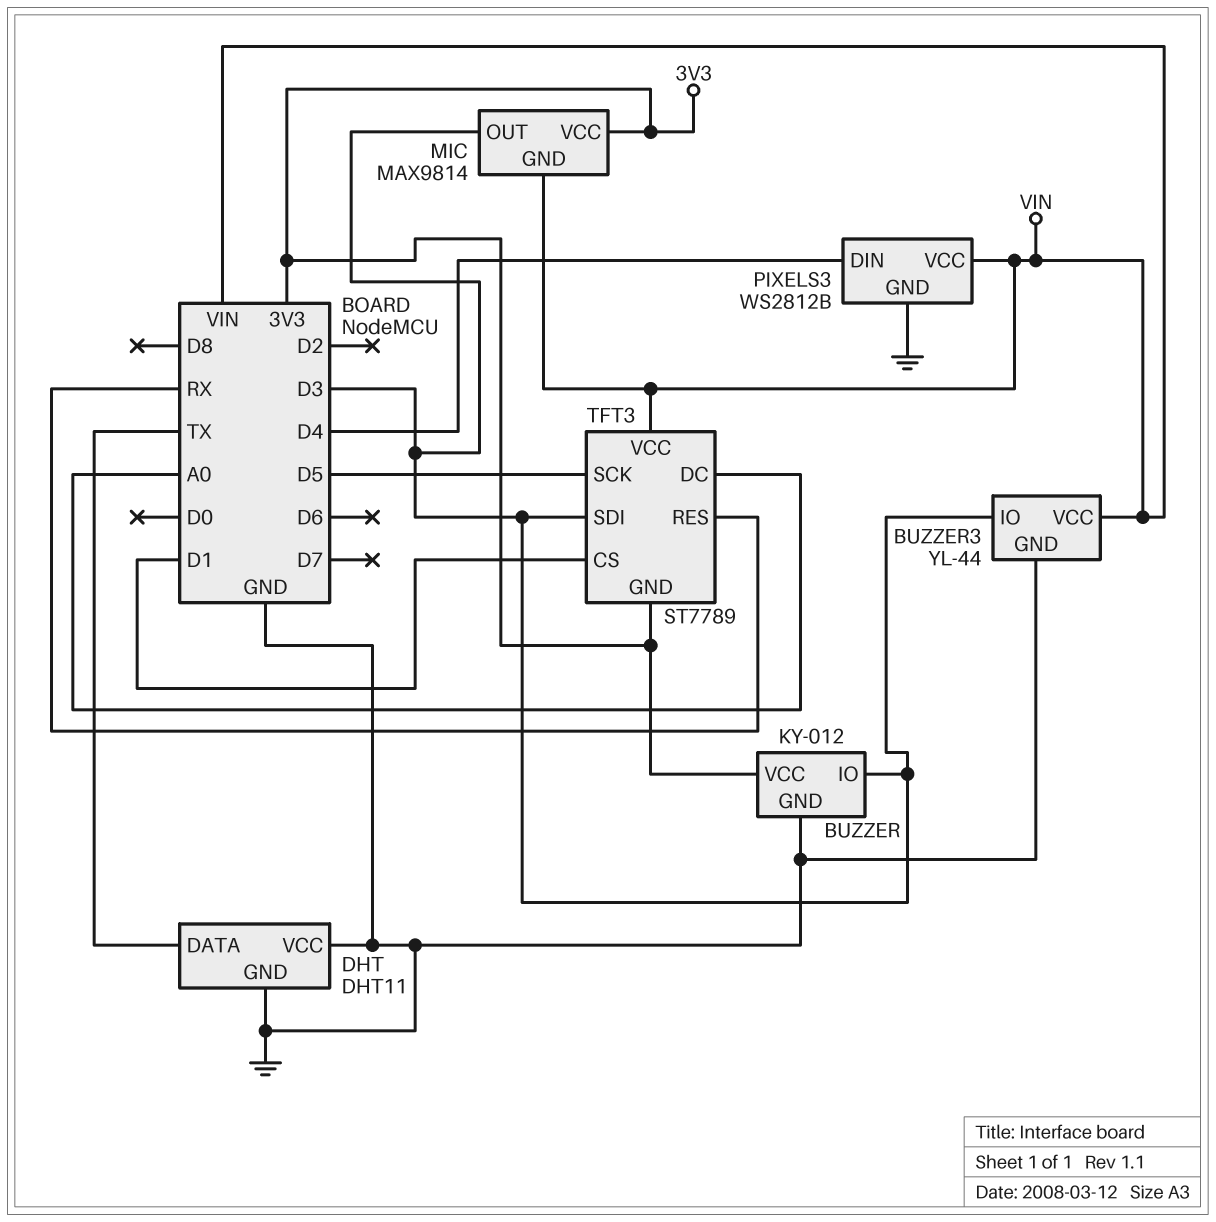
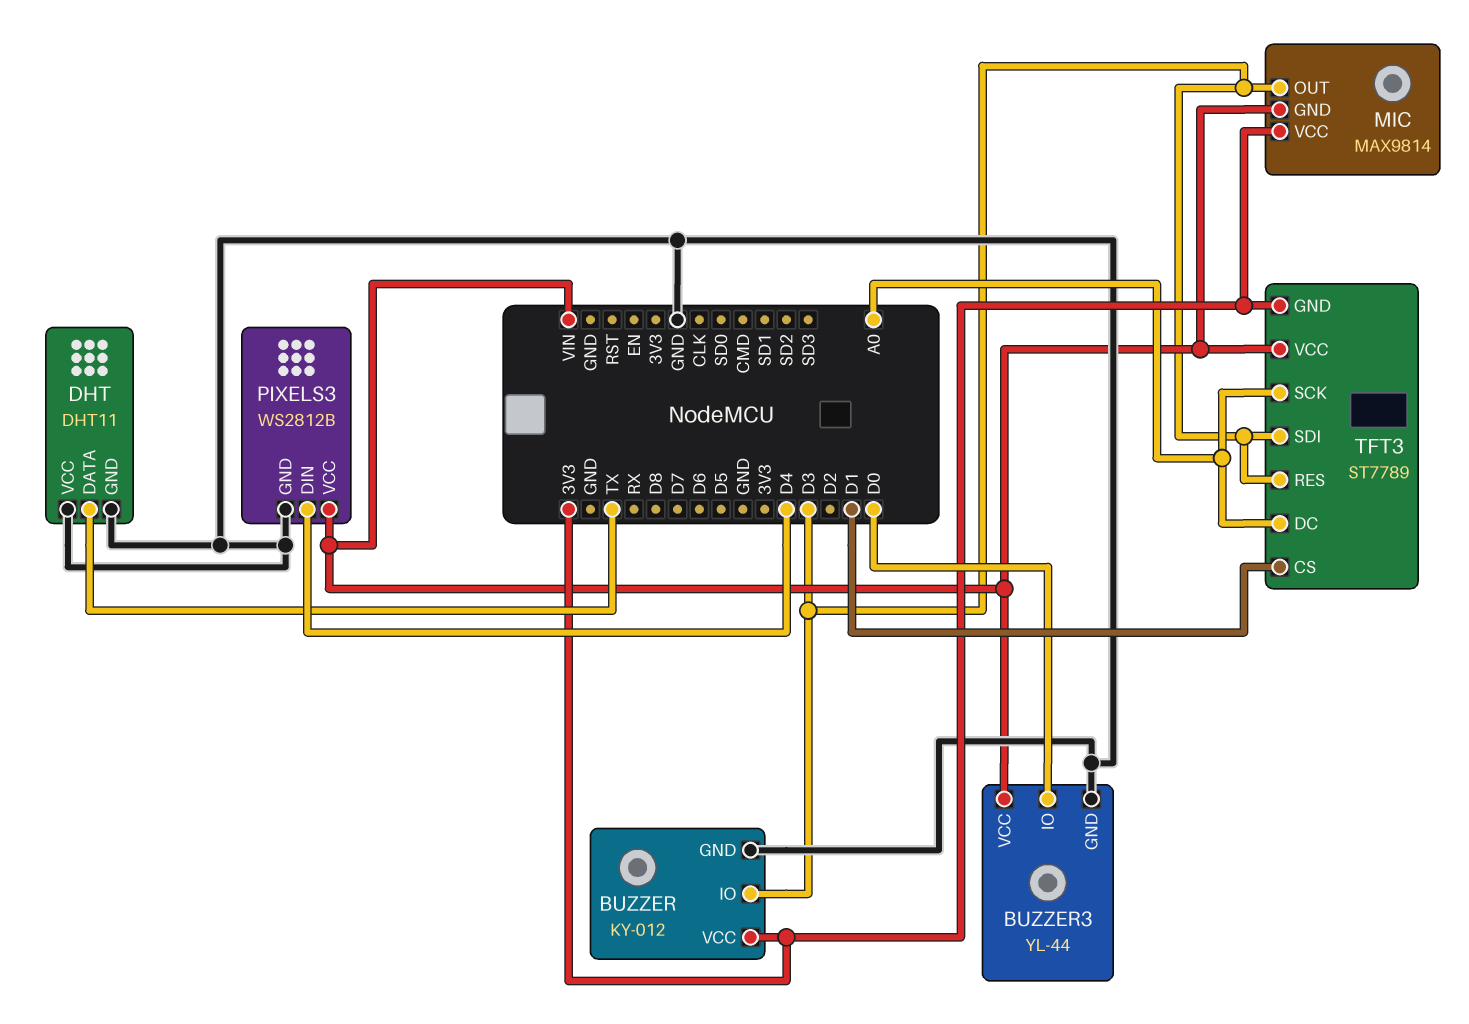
BUZZER3 pin IO: D3 -> D0
TFT3 pin RES: RX -> D3
TFT3 pin SCK: D5 -> A0

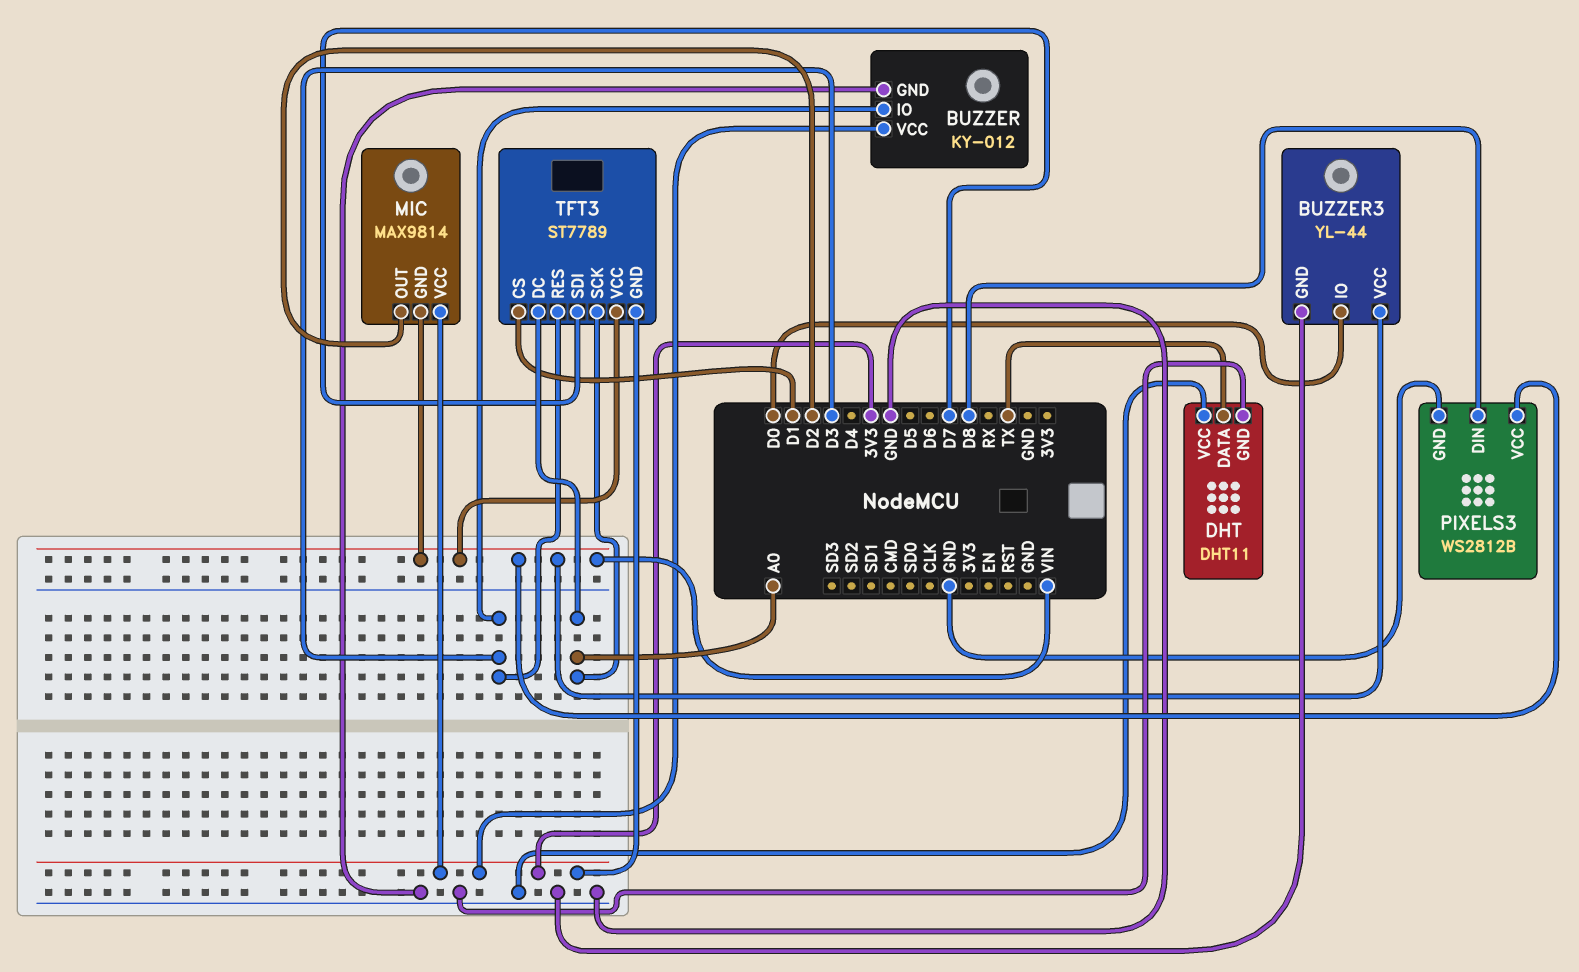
MIC pin OUT: D3 -> D2
PIXELS3 pin DIN: D4 -> D8
TFT3 pin SDI: D3 -> D7

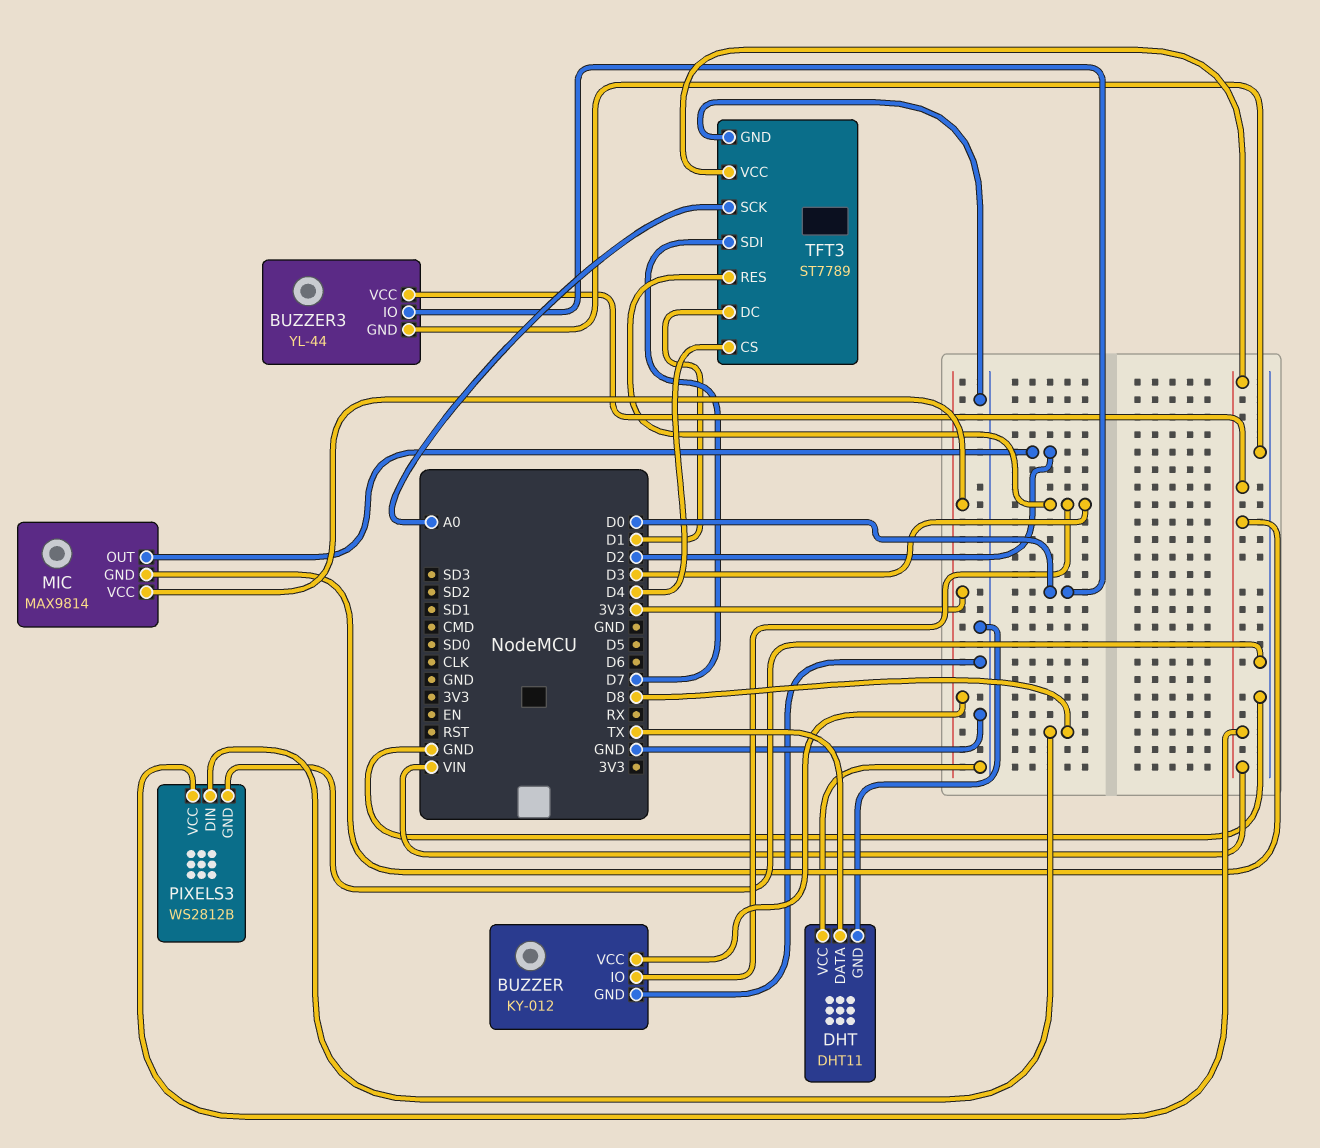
TFT3 pin CS: D1 -> D4
TFT3 pin DC: A0 -> D1
TFT3 pin GND: 3V3 -> GND

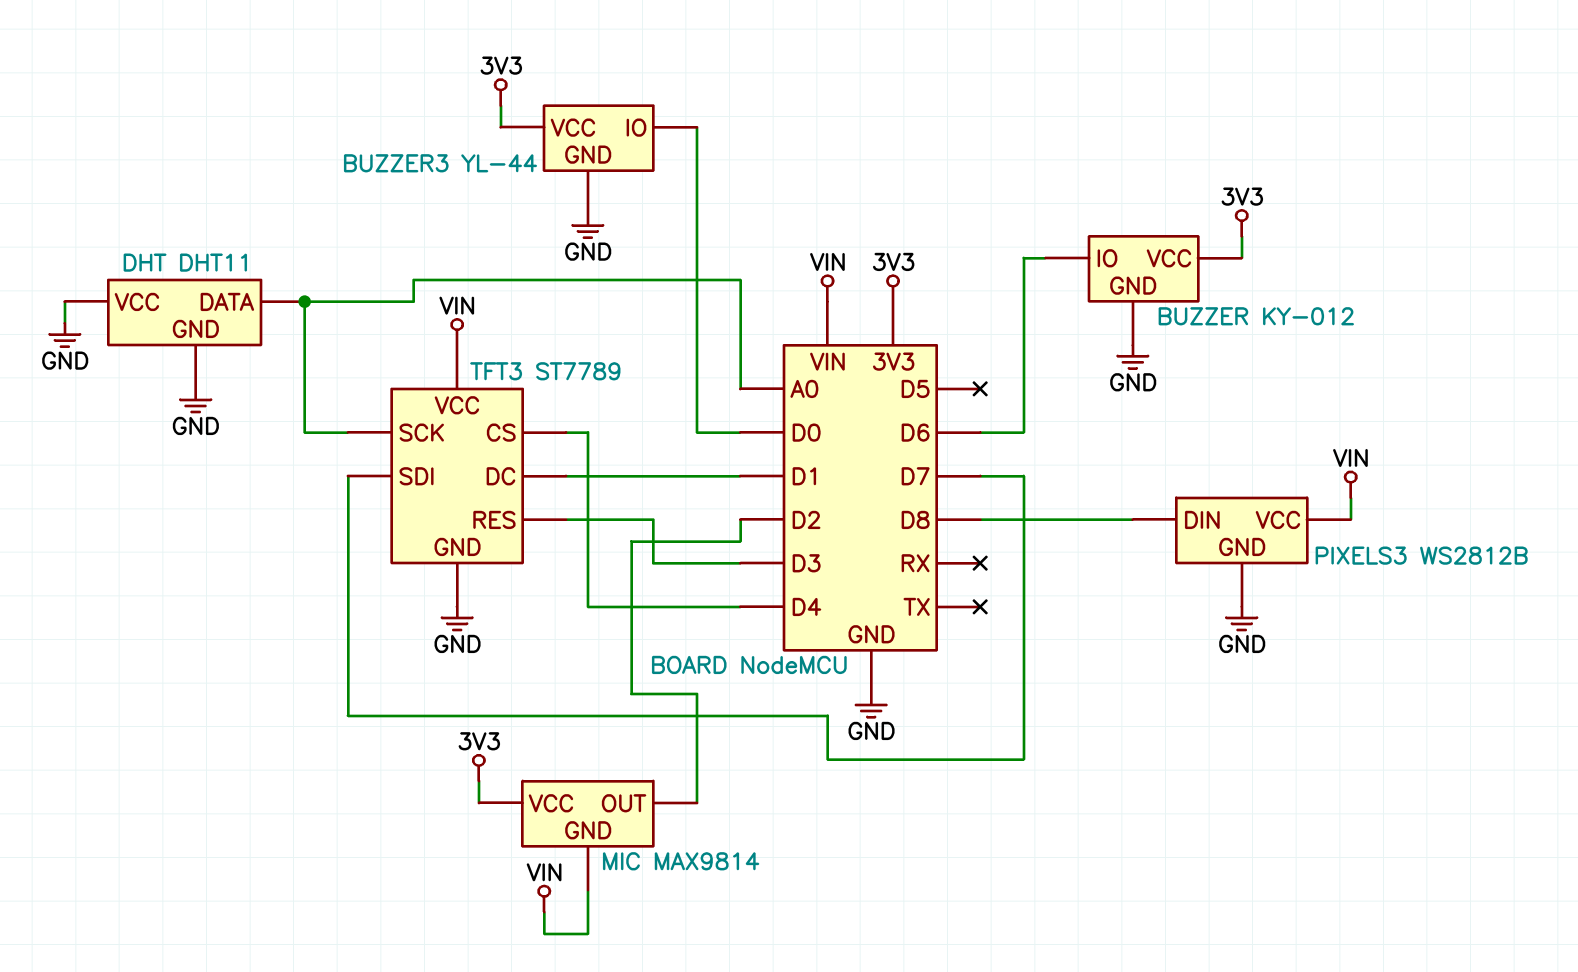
BUZZER pin IO: D3 -> D6
BUZZER3 pin VCC: VIN -> 3V3
DHT pin DATA: TX -> A0

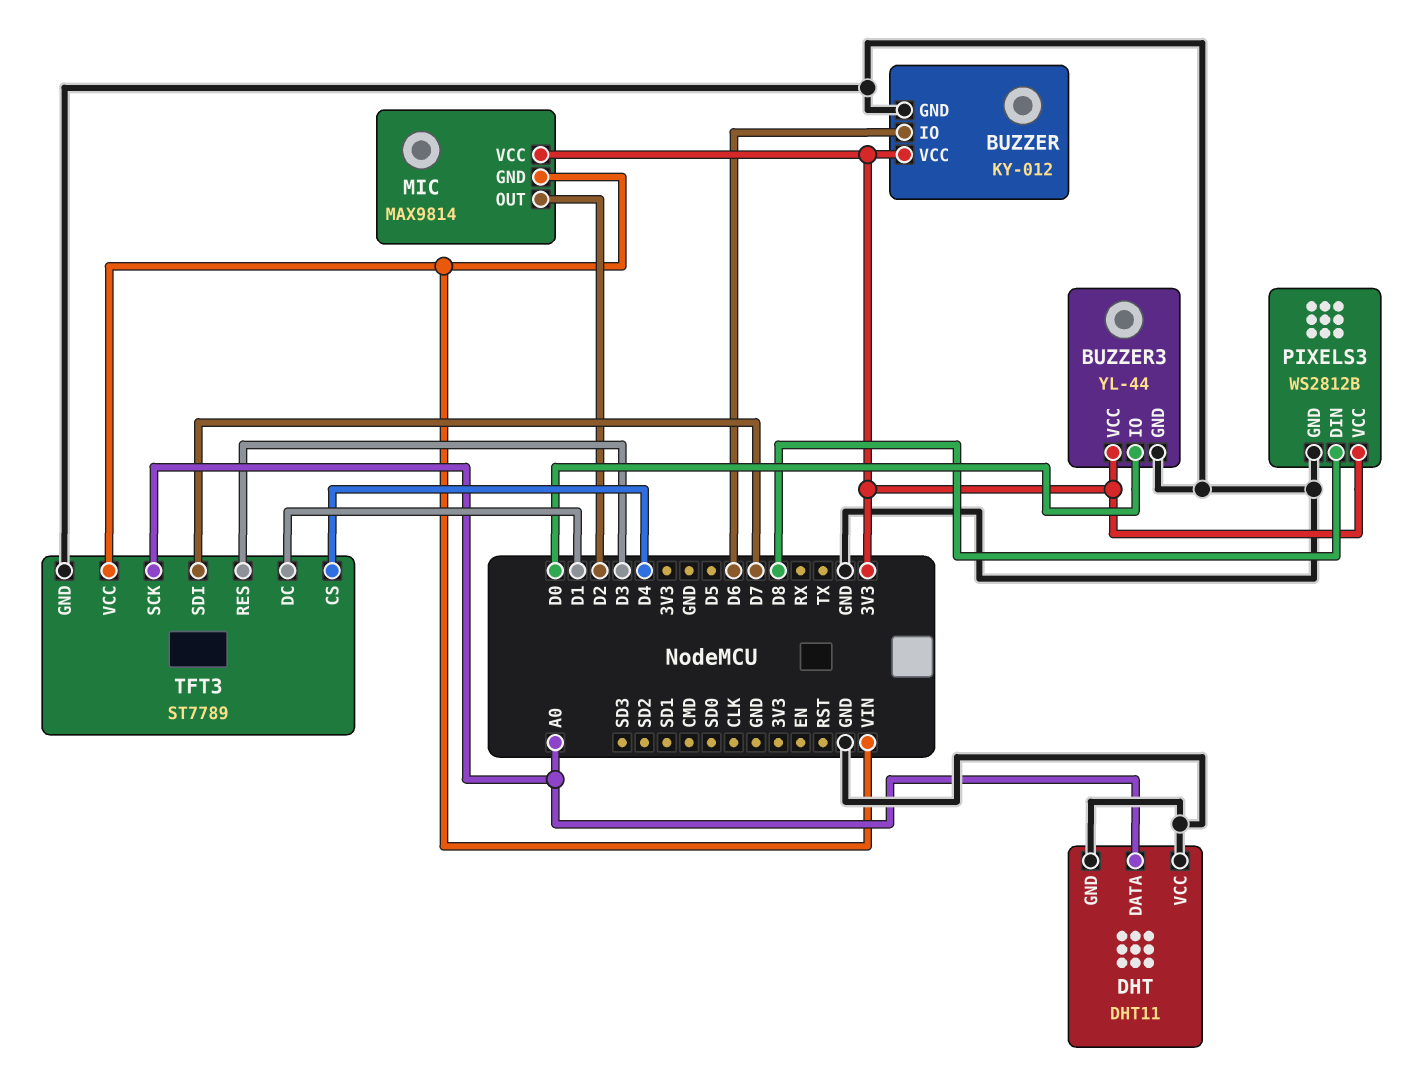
PIXELS3 pin VCC: VIN -> 3V3

